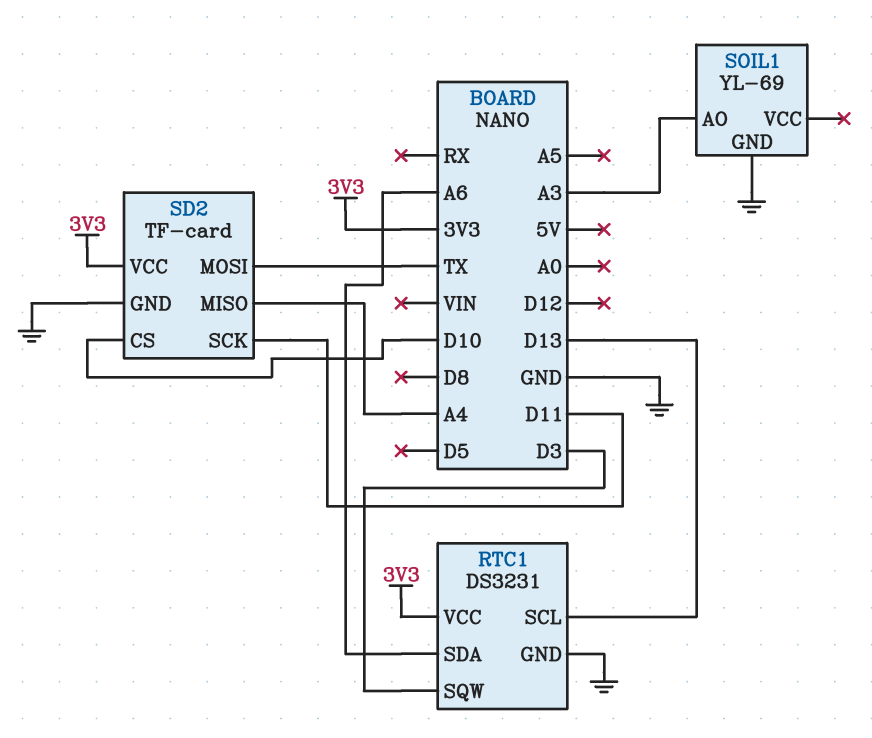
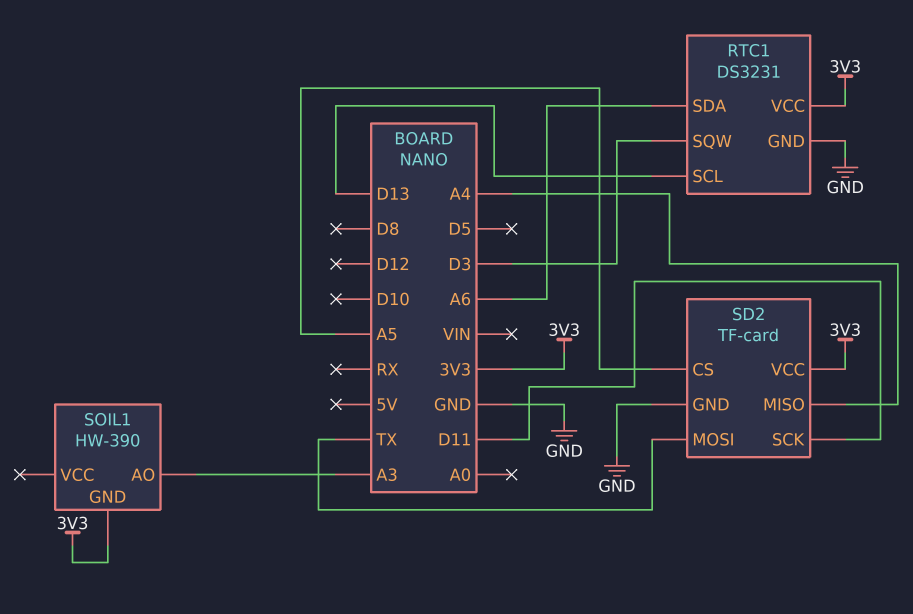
SD2 pin CS: D10 -> A5
SOIL1: YL-69 -> HW-390
SOIL1 pin GND: GND -> 3V3

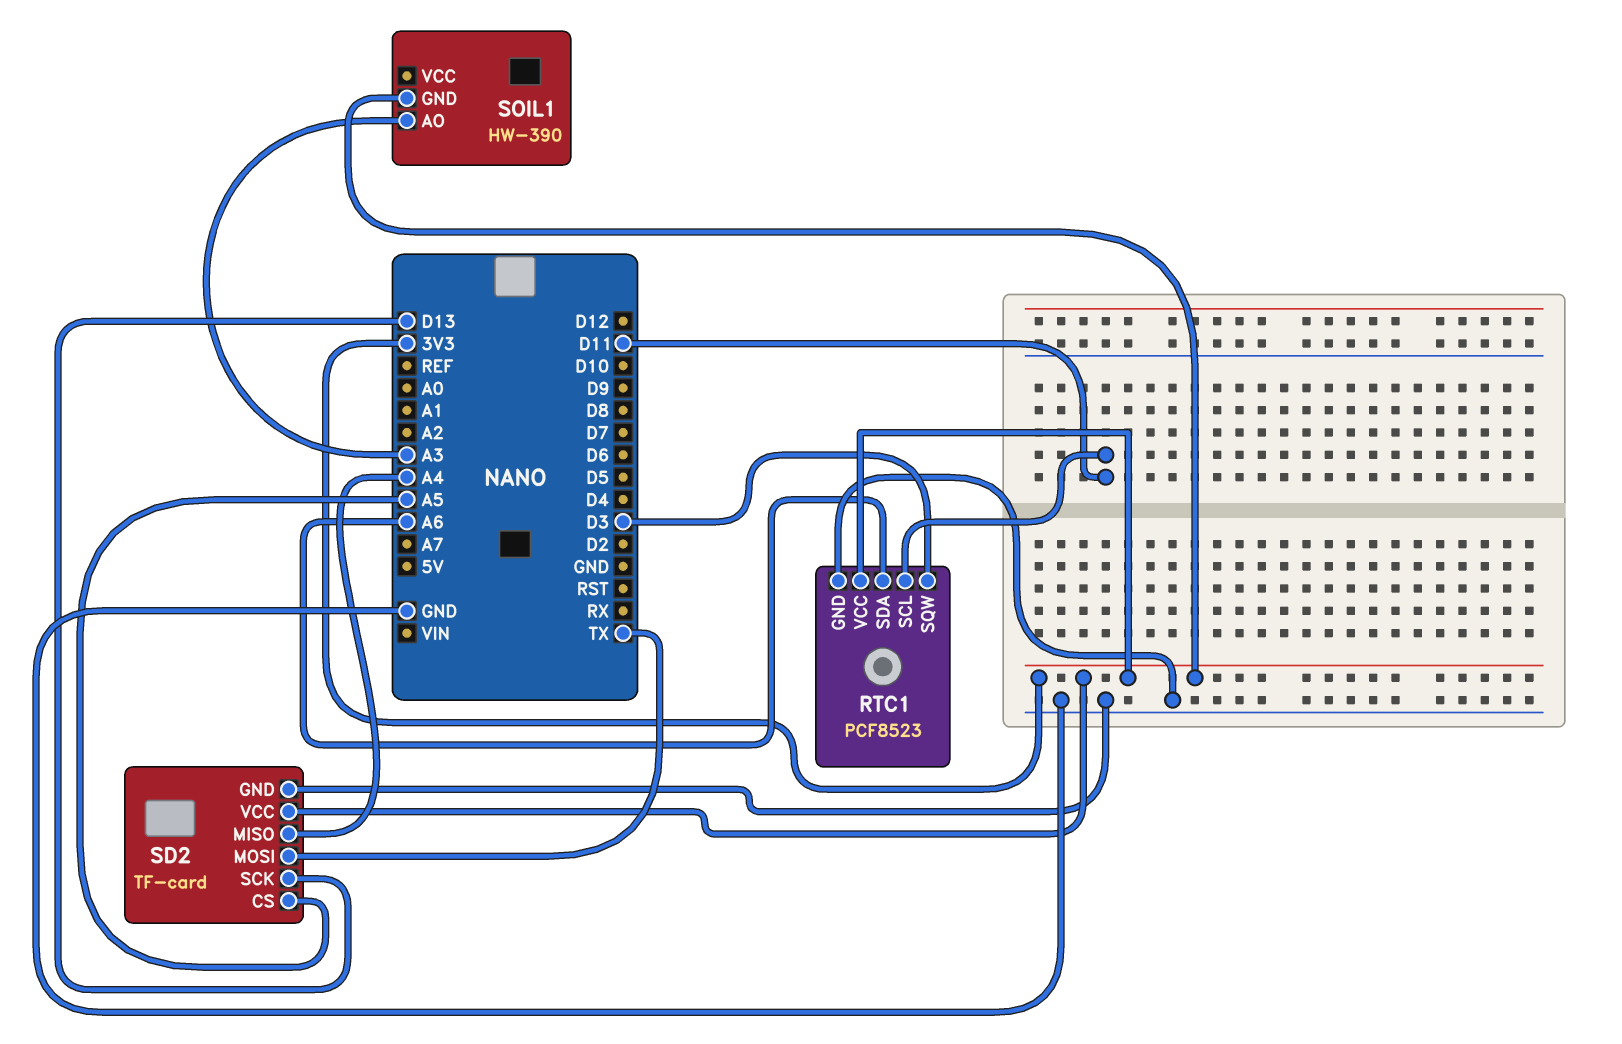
RTC1: DS3231 -> PCF8523
RTC1 pin SCL: D13 -> D11
SD2 pin SCK: D11 -> D13

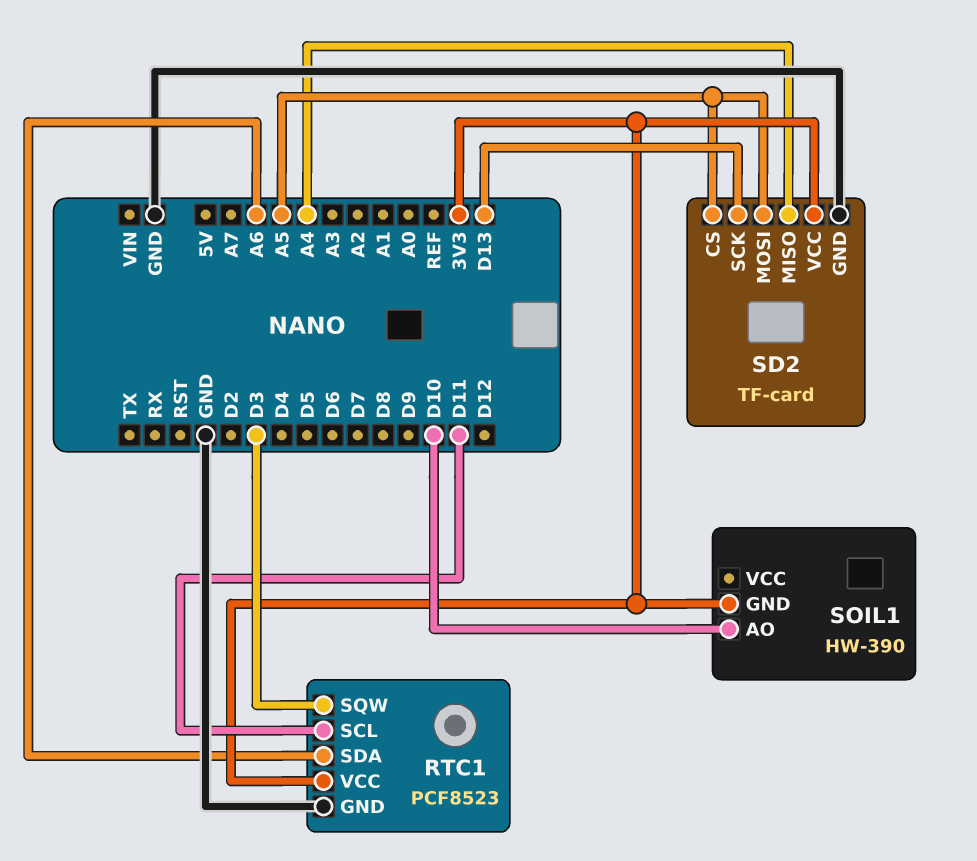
SD2 pin MOSI: TX -> A5
SOIL1 pin AO: A3 -> D10

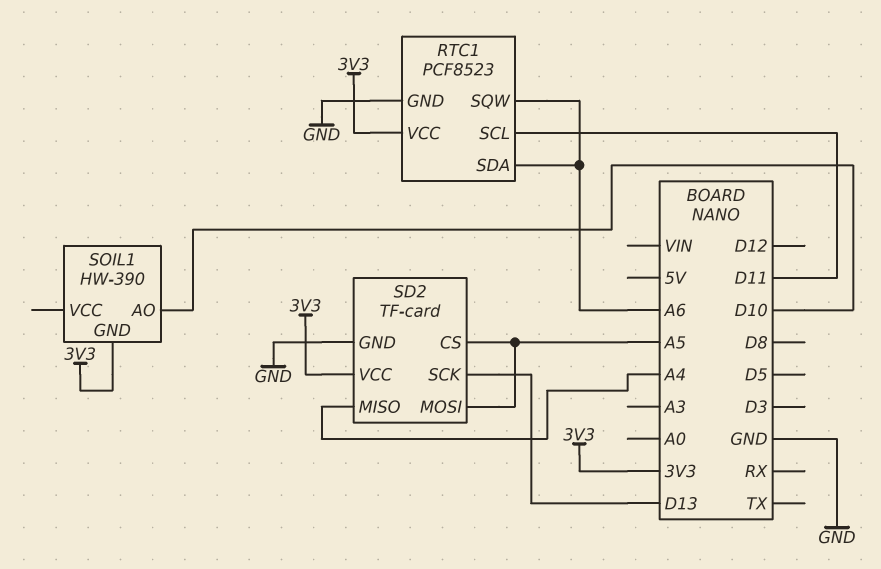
RTC1 pin SQW: D3 -> A6

